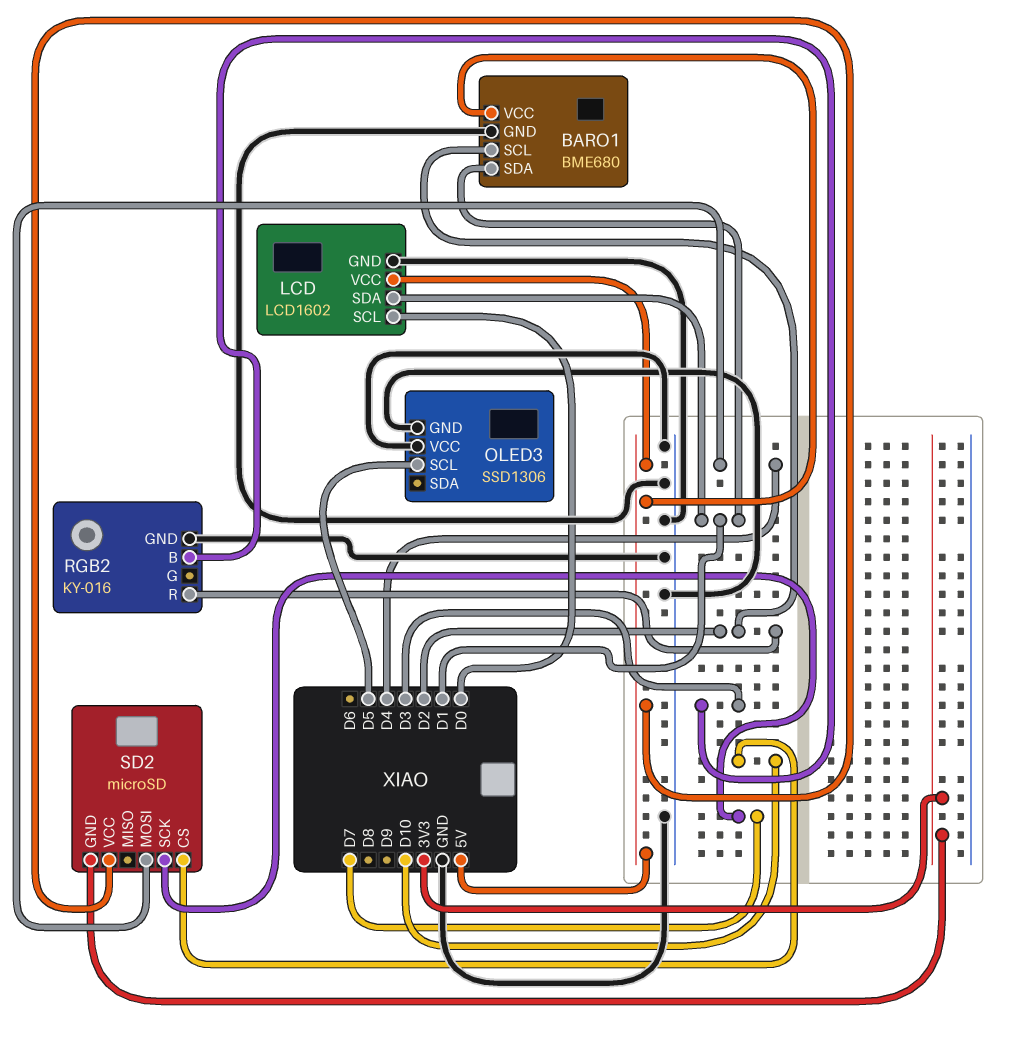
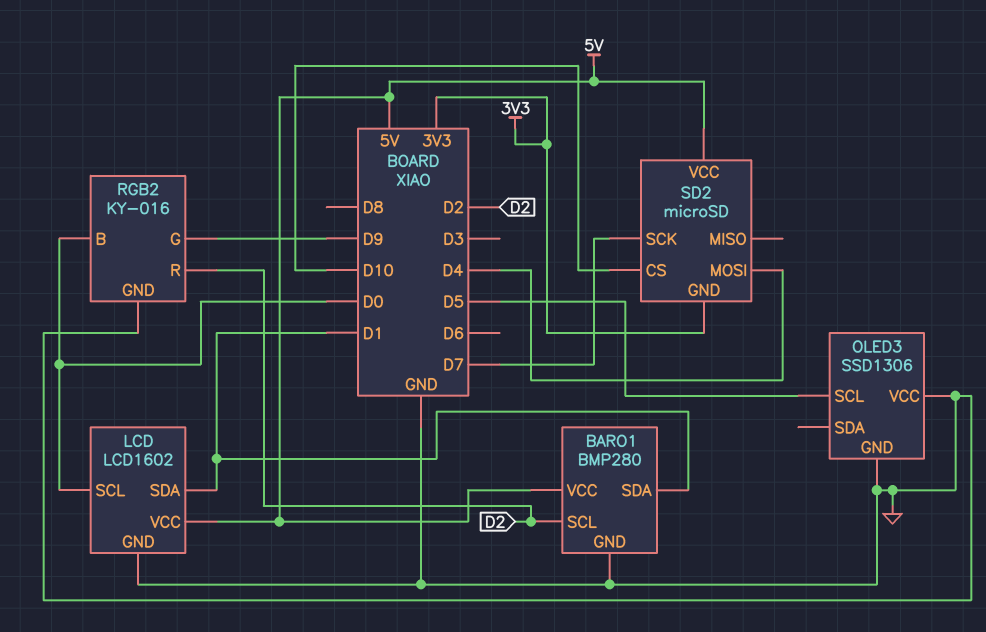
BARO1: BME680 -> BMP280
RGB2 pin B: D3 -> D0
RGB2 pin G: none -> D9

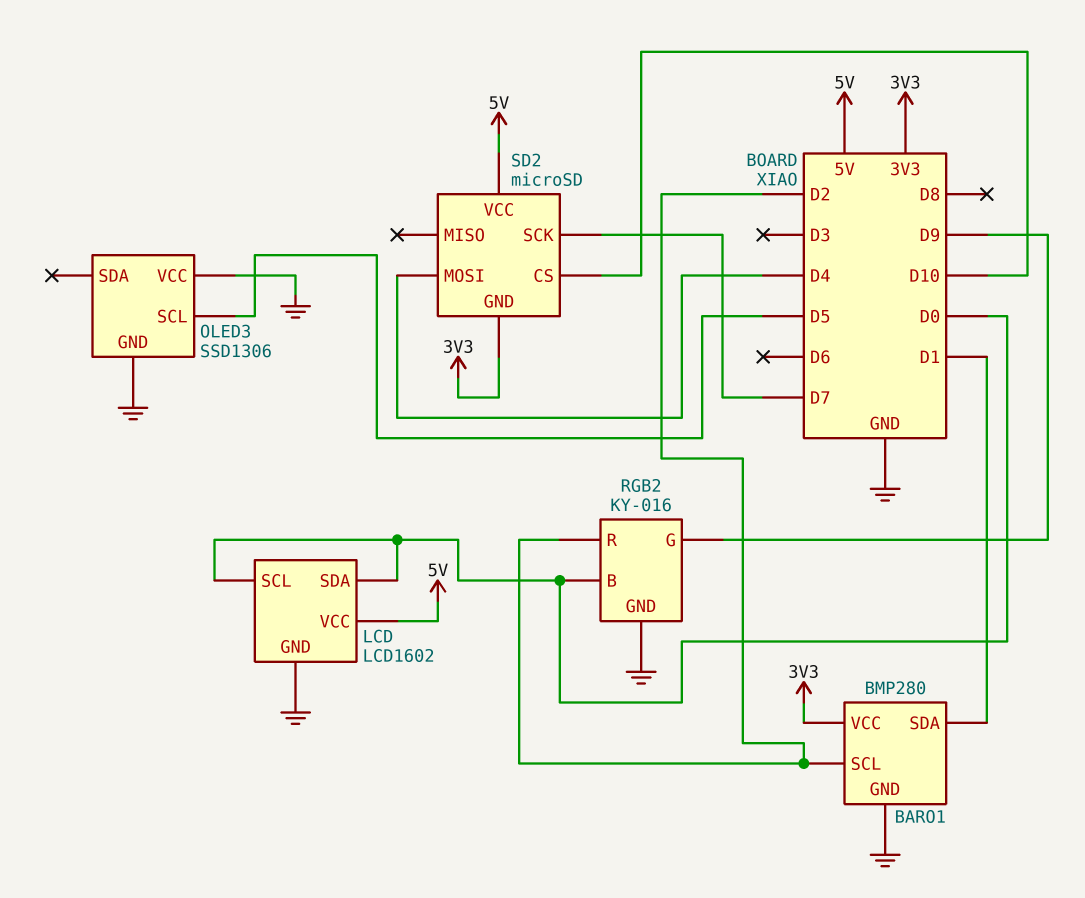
BARO1 pin VCC: 5V -> 3V3
LCD pin SDA: D1 -> D0

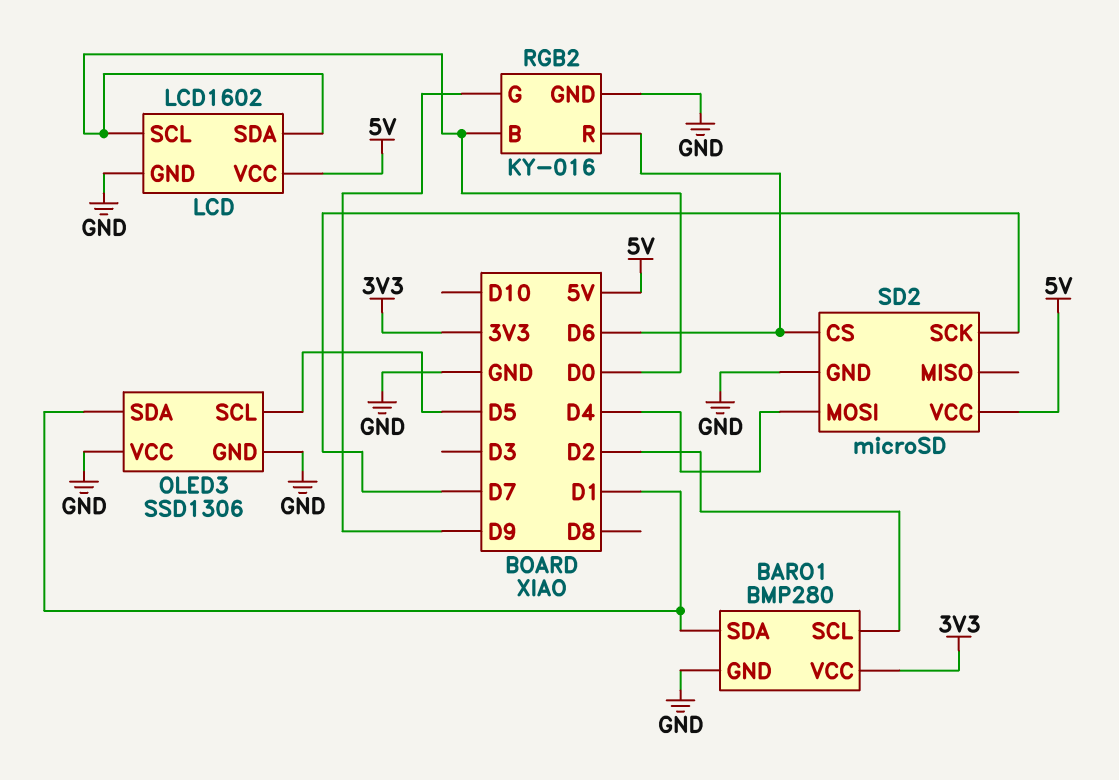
OLED3 pin SDA: none -> D1
RGB2 pin R: D2 -> D6
SD2 pin CS: D10 -> D6
SD2 pin GND: 3V3 -> GND

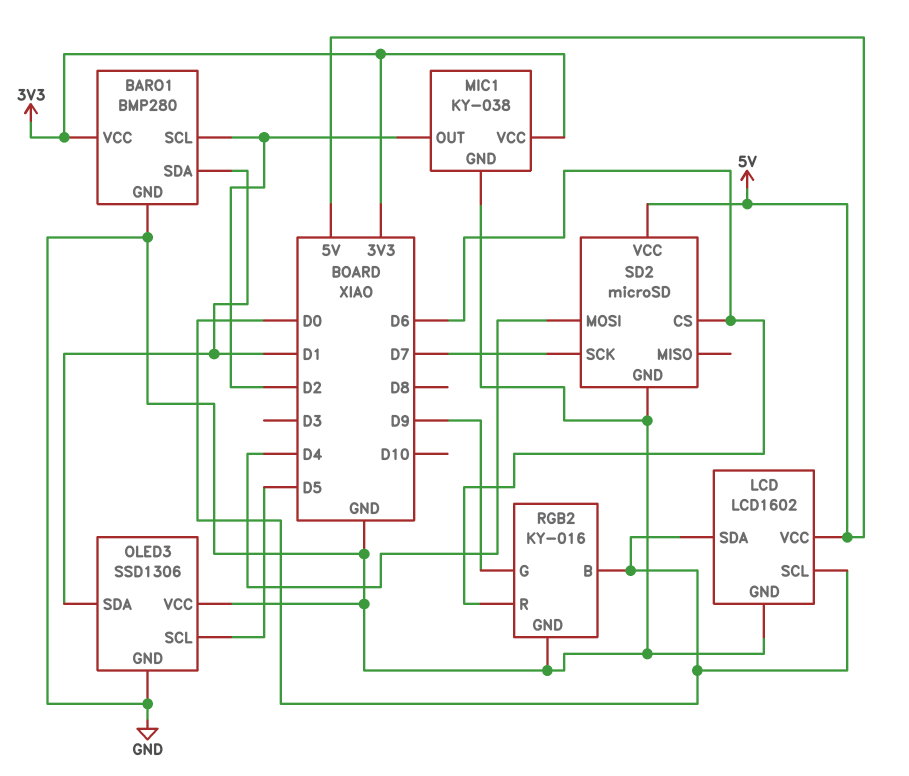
MIC1: none -> KY-038
MIC1 pin GND: none -> GND
MIC1 pin OUT: none -> D2
MIC1 pin VCC: none -> 3V3

